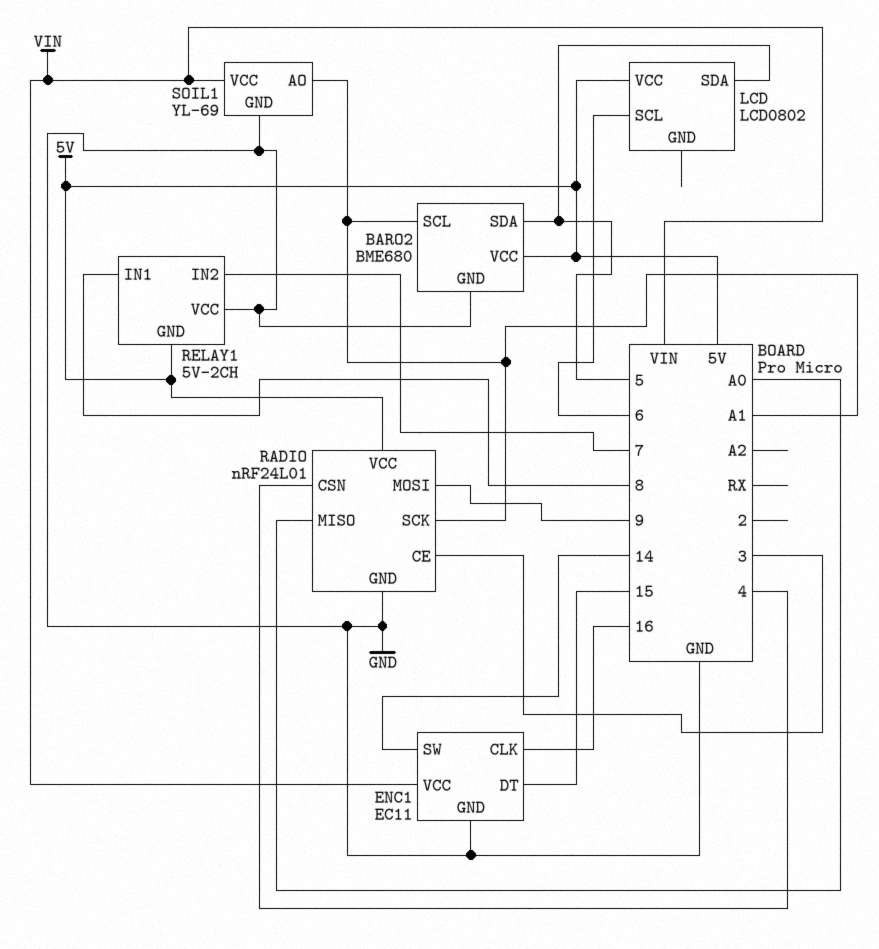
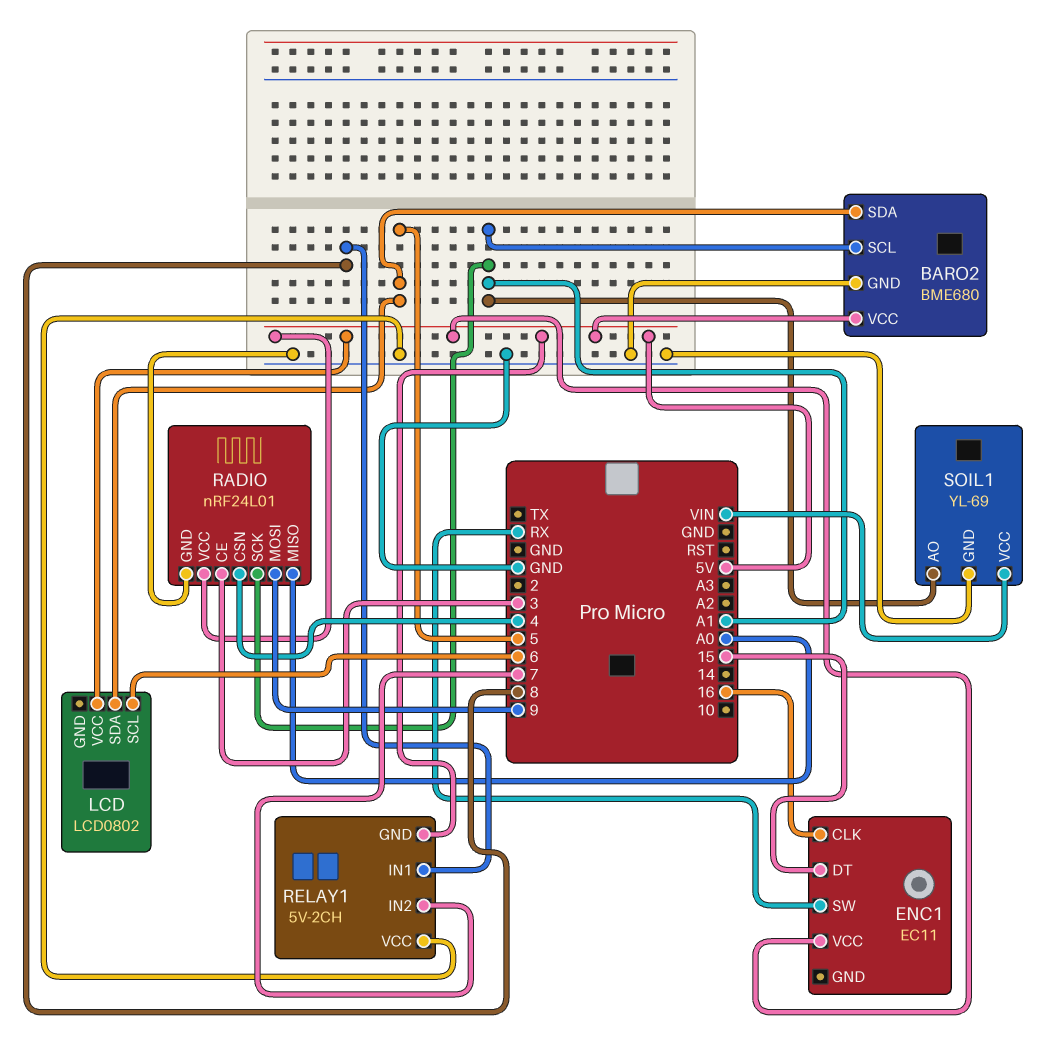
ENC1 pin GND: GND -> none
ENC1 pin SW: 14 -> RX
ENC1 pin VCC: VIN -> 5V

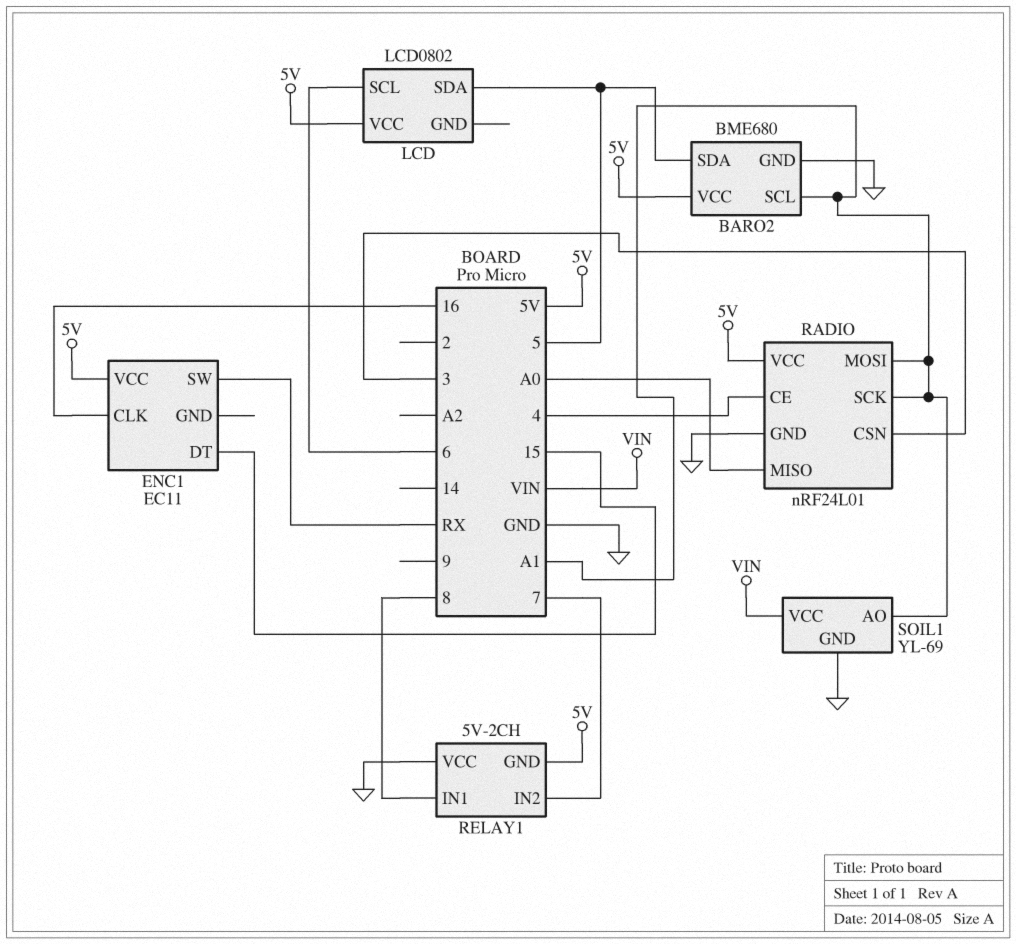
RADIO pin CE: 3 -> 4
RADIO pin CSN: 4 -> 3
RADIO pin MOSI: 9 -> A1

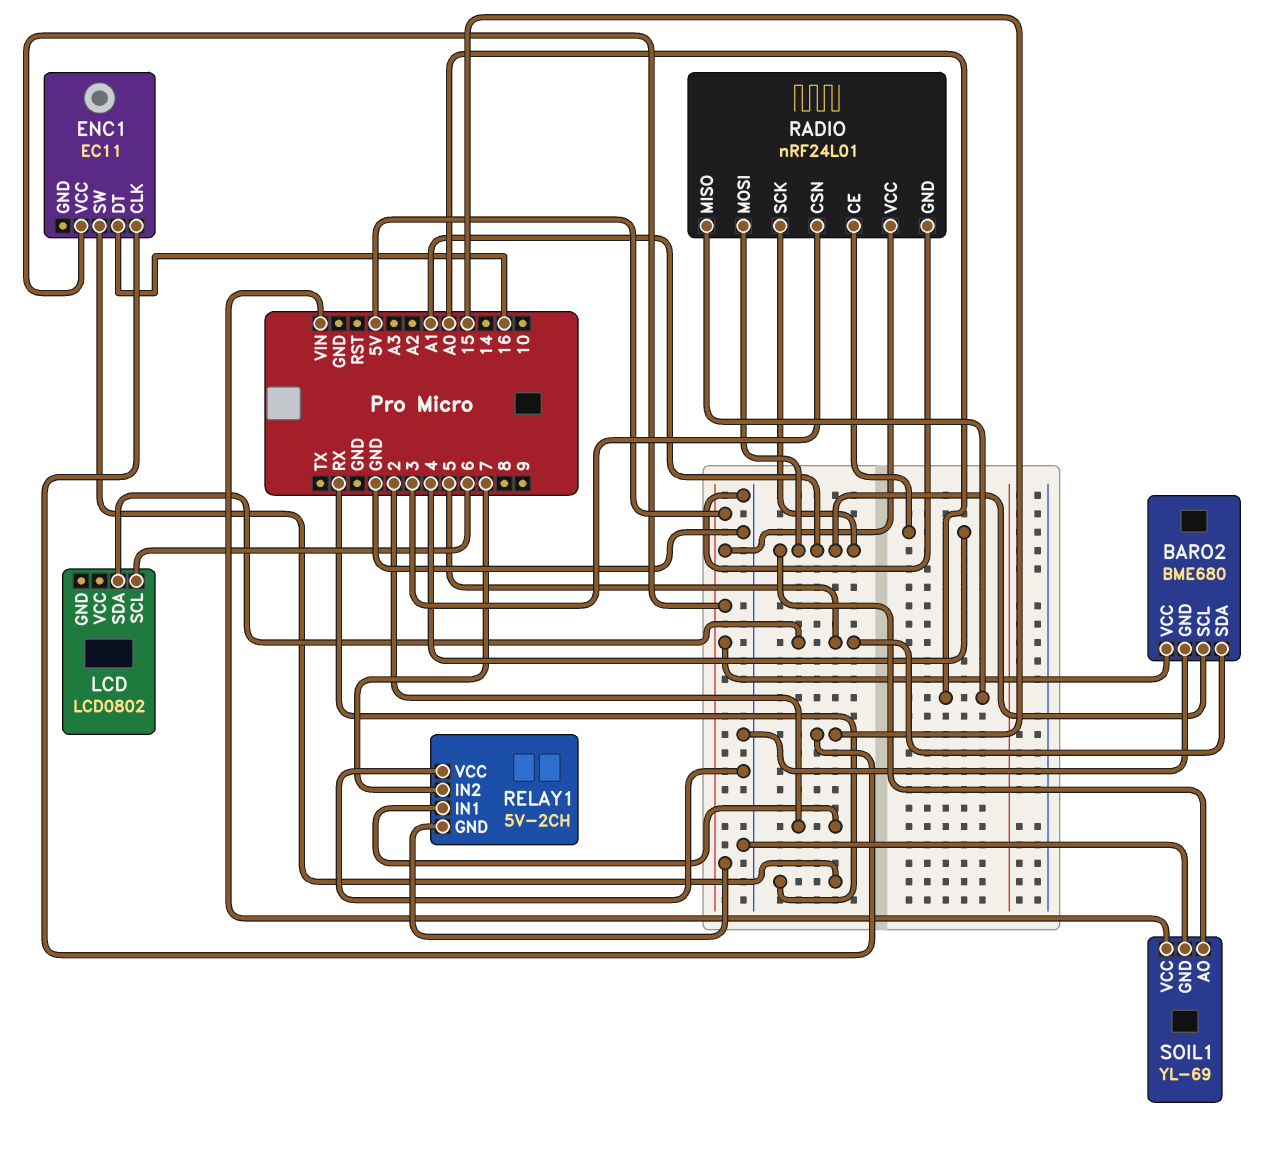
ENC1 pin CLK: 16 -> 15
ENC1 pin DT: 15 -> 16
LCD pin VCC: 5V -> none
RELAY1 pin IN1: 8 -> 2

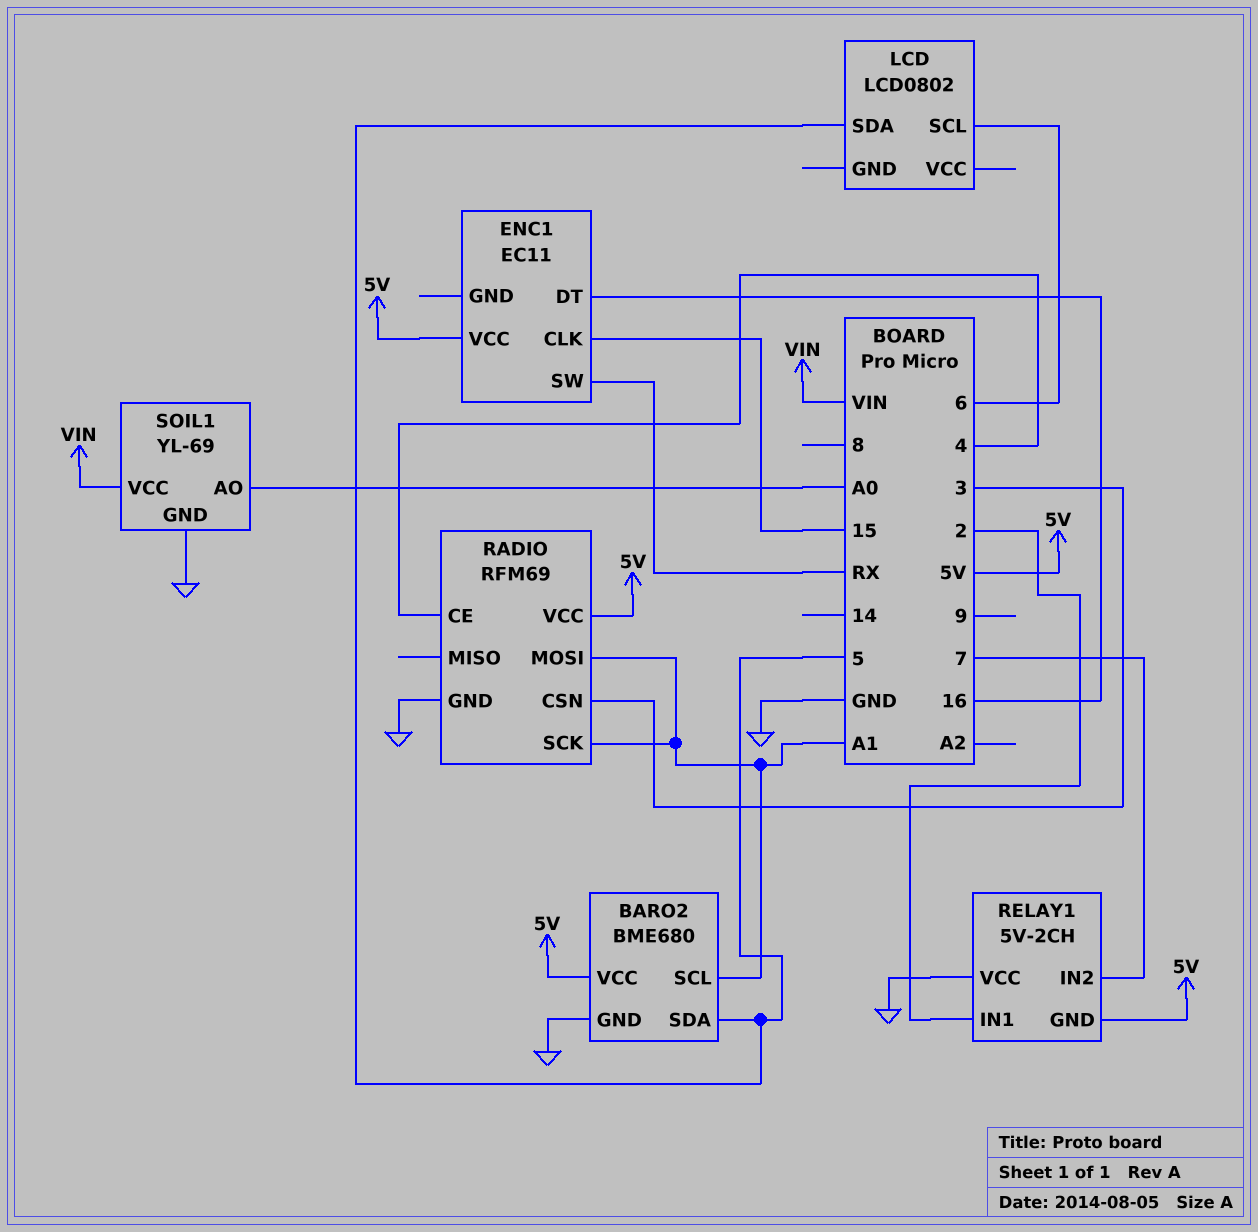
RADIO: nRF24L01 -> RFM69
RADIO pin MISO: A0 -> none
SOIL1 pin AO: A1 -> A0

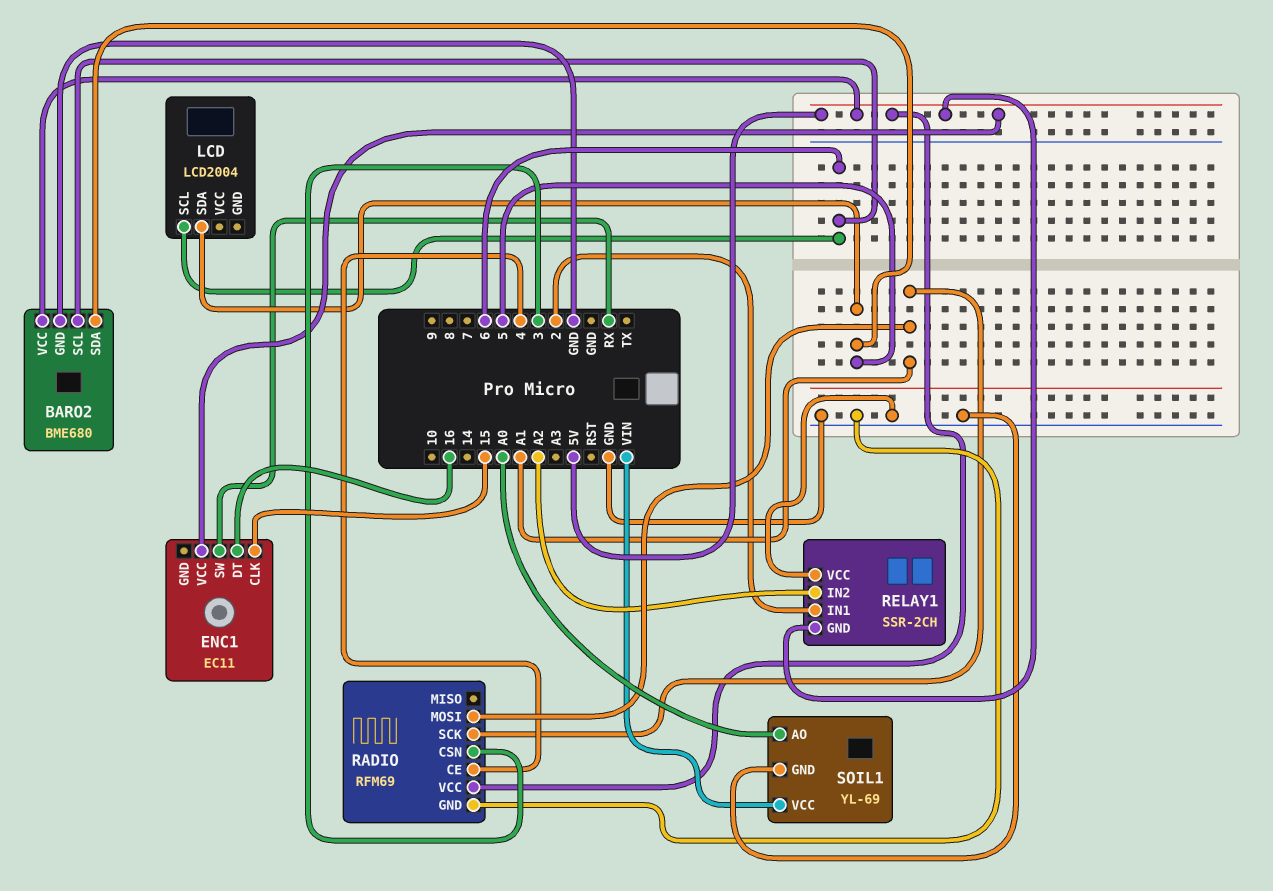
BARO2 pin SCL: A1 -> 6
LCD: LCD0802 -> LCD2004
RELAY1: 5V-2CH -> SSR-2CH
RELAY1 pin IN2: 7 -> A2

